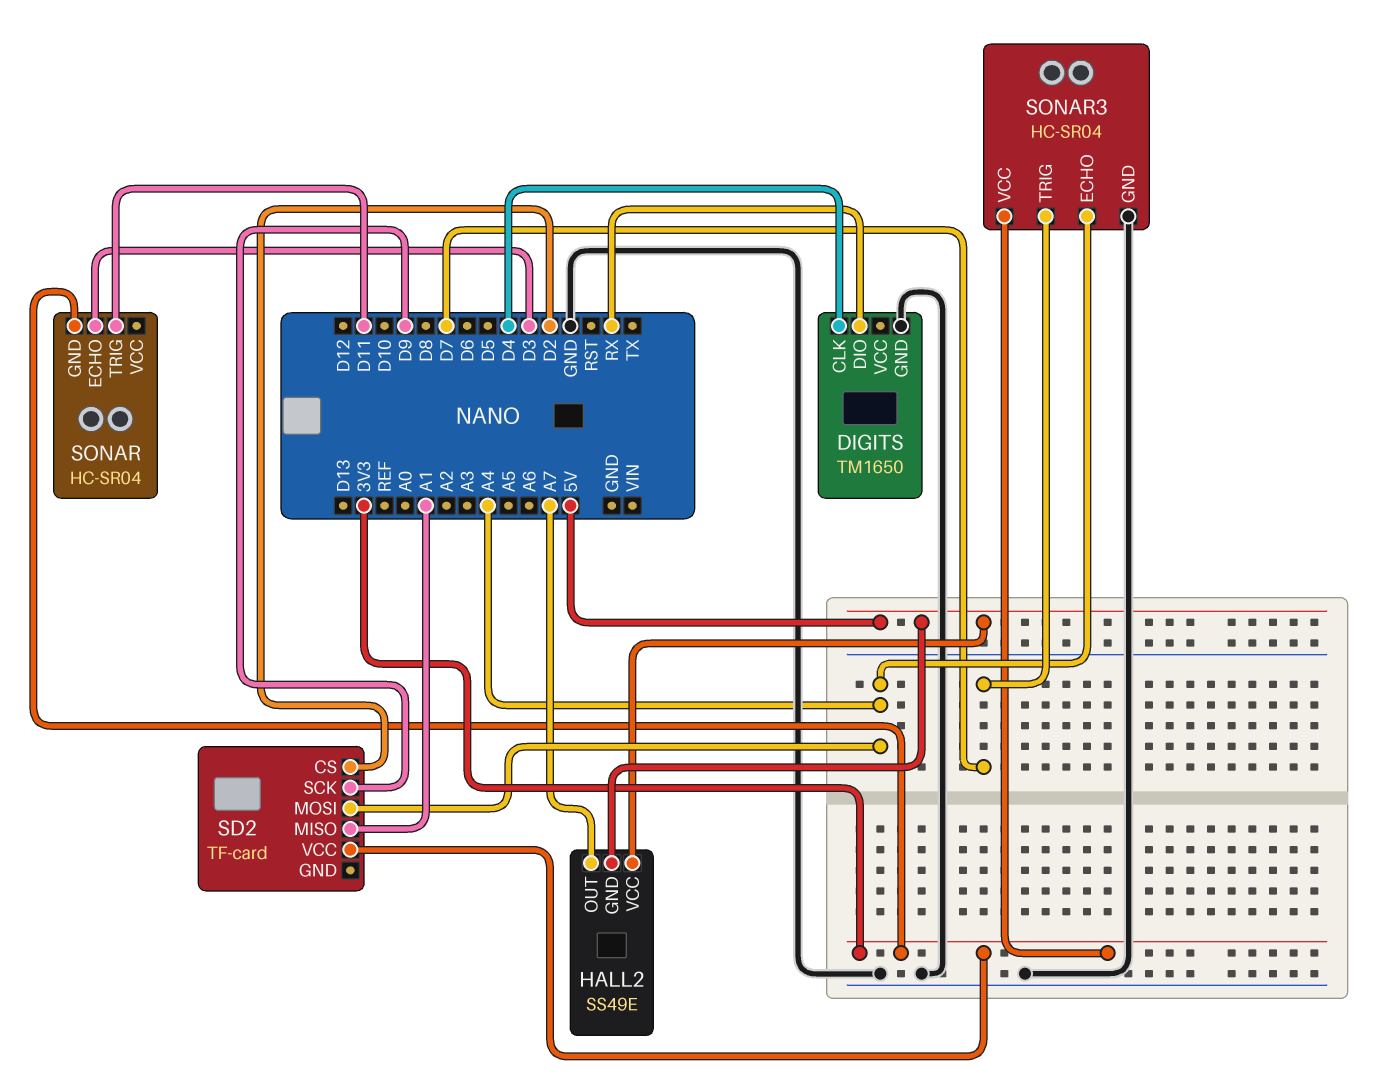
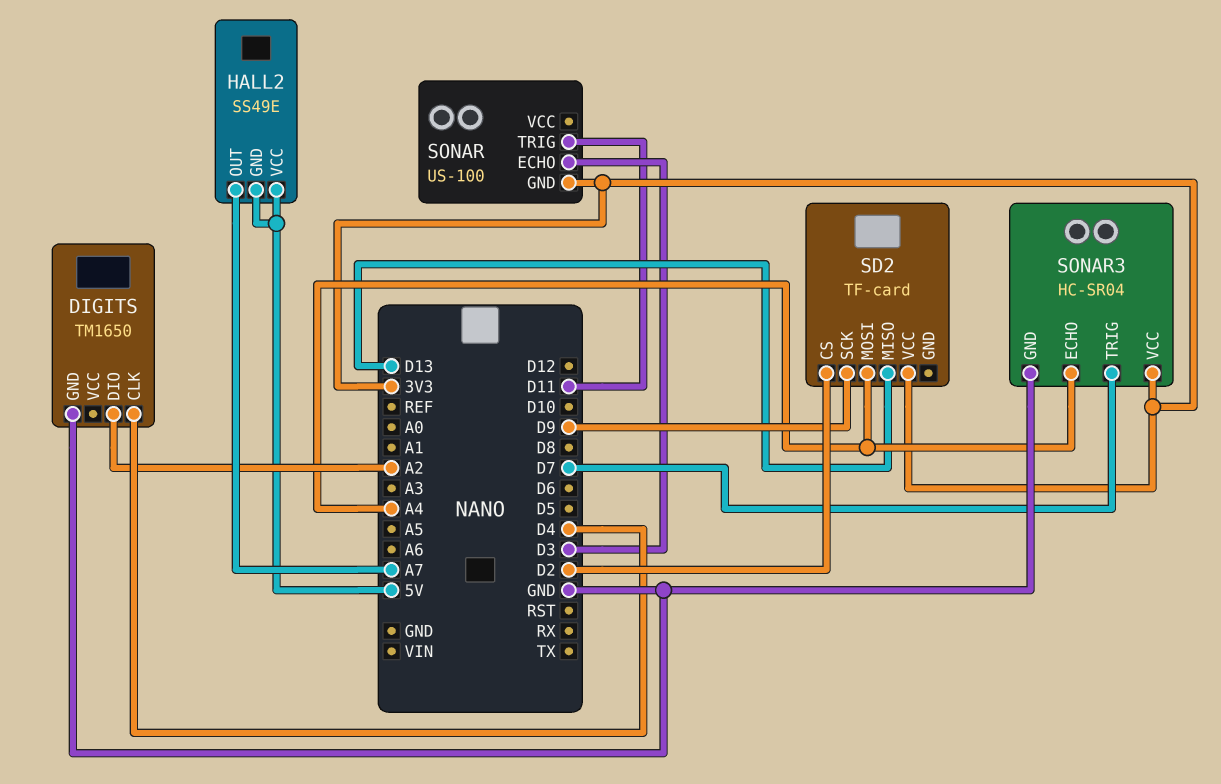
DIGITS pin DIO: RX -> A2
SD2 pin MISO: A1 -> D13
SONAR: HC-SR04 -> US-100

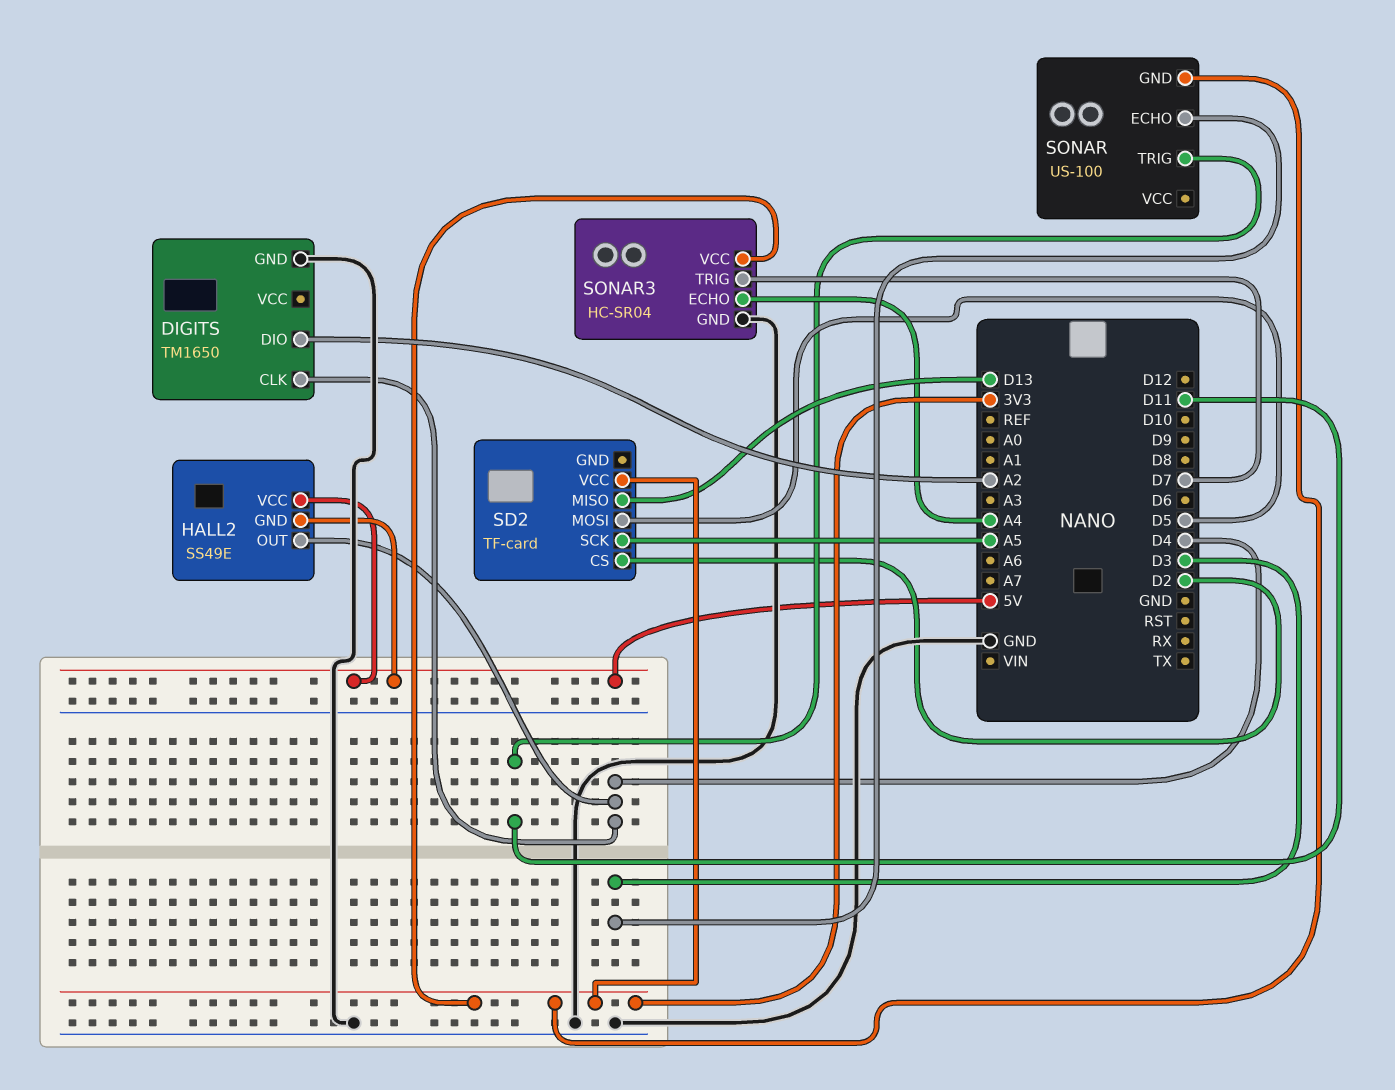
HALL2 pin OUT: A7 -> D4
SD2 pin MOSI: A4 -> D5
SD2 pin SCK: D9 -> A5

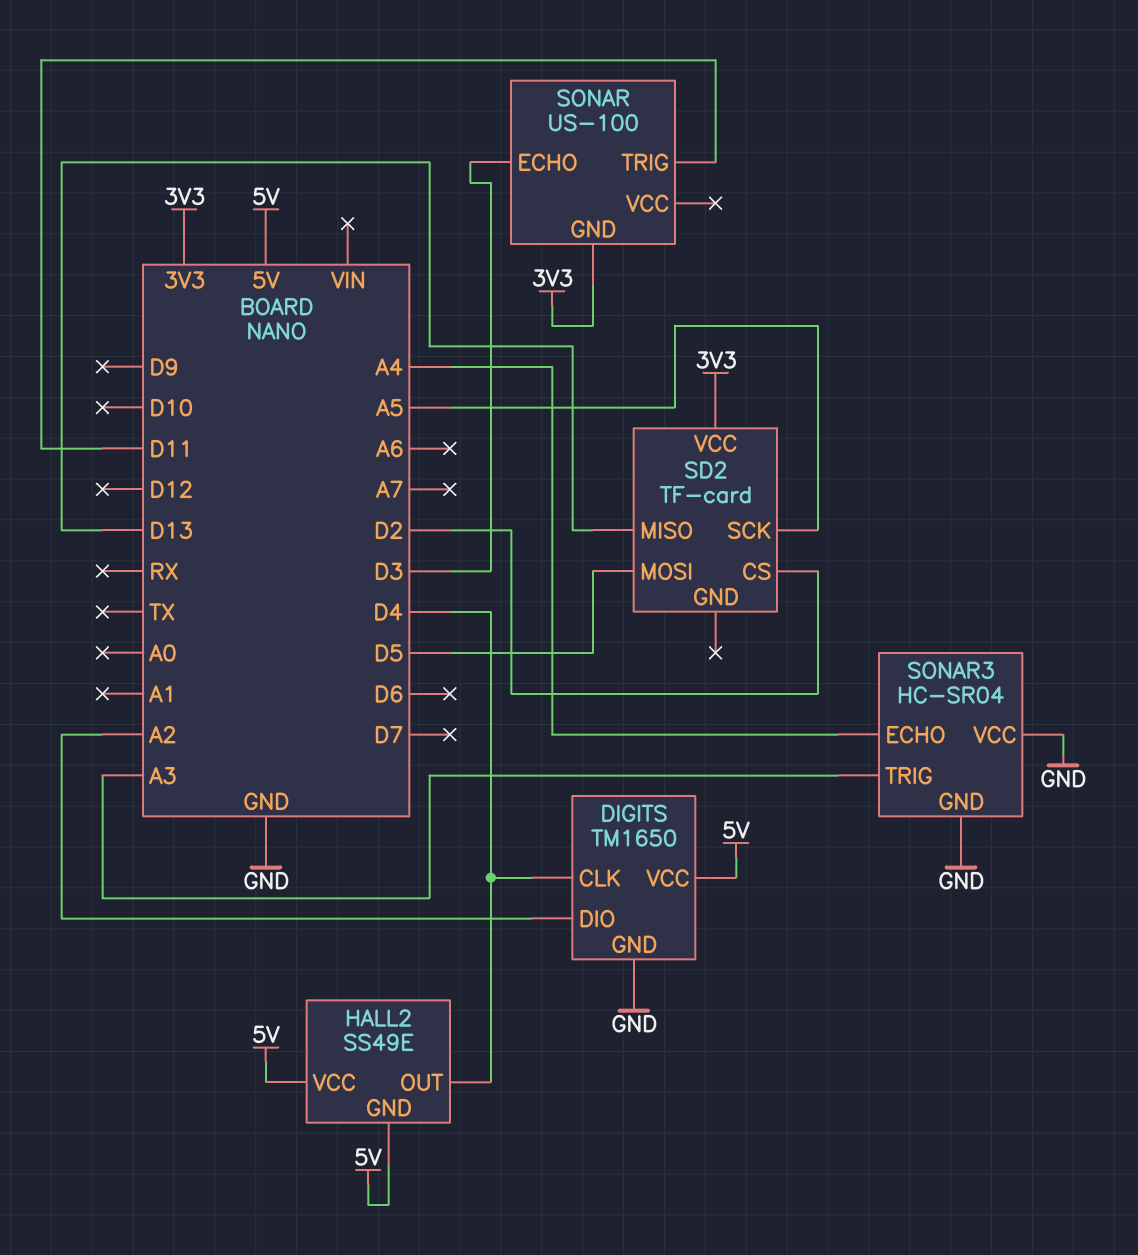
DIGITS pin VCC: none -> 5V
SONAR3 pin TRIG: D7 -> A3
SONAR3 pin VCC: 3V3 -> GND

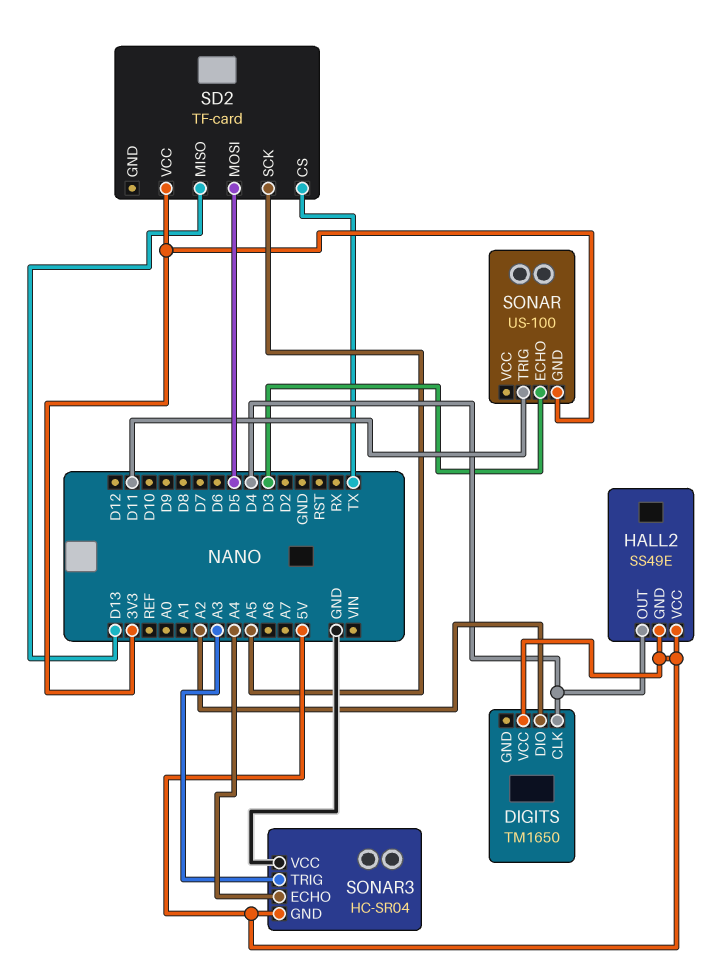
DIGITS pin GND: GND -> none
SD2 pin CS: D2 -> TX
SONAR3 pin GND: GND -> 5V

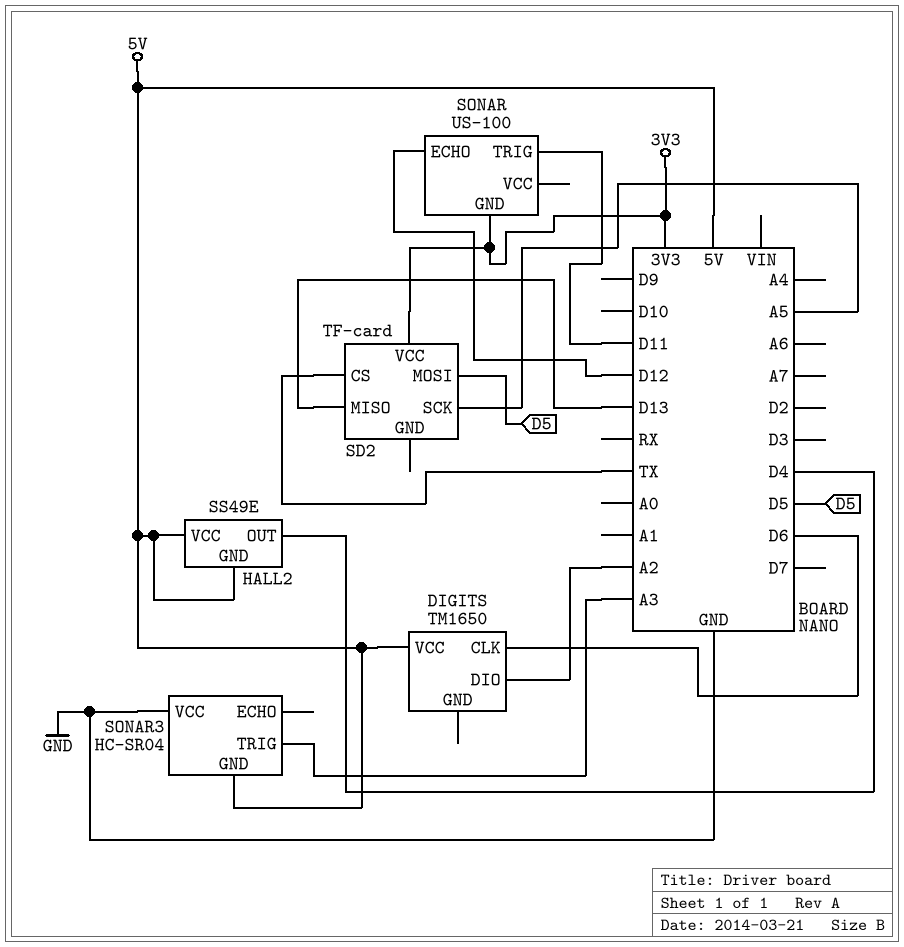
DIGITS pin CLK: D4 -> D6
SONAR pin ECHO: D3 -> D12
SONAR3 pin ECHO: A4 -> none

